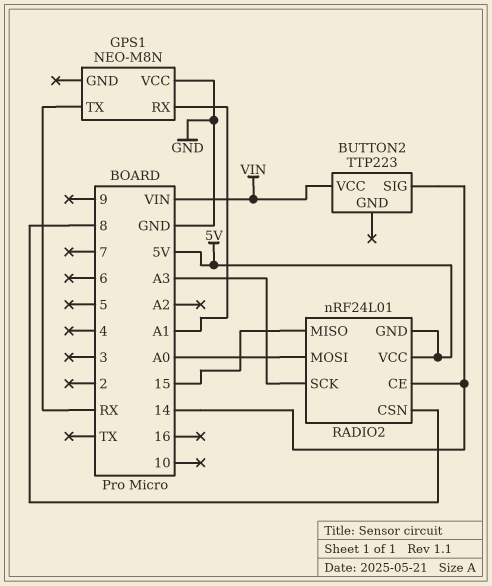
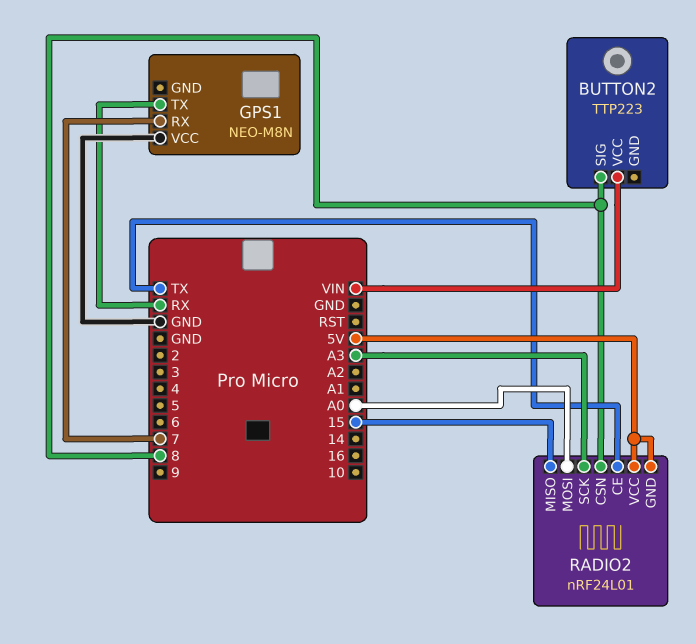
BUTTON2 pin SIG: 14 -> 8
GPS1 pin RX: A1 -> 7
RADIO2 pin CE: 14 -> TX

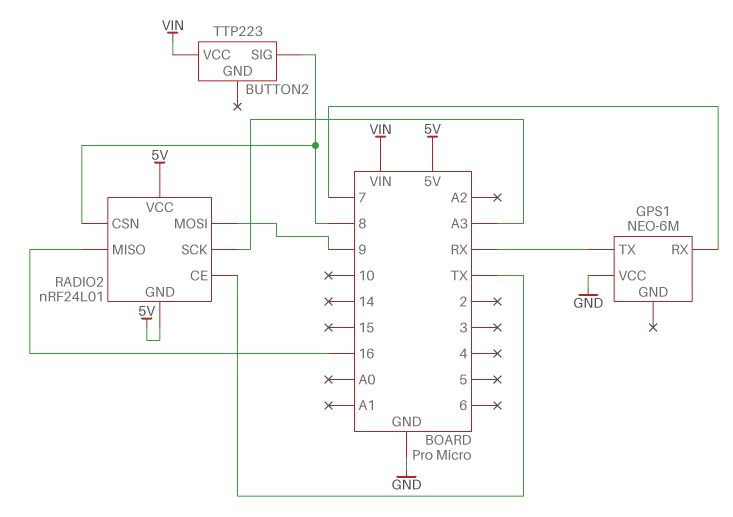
GPS1: NEO-M8N -> NEO-6M
RADIO2 pin MISO: 15 -> 16
RADIO2 pin MOSI: A0 -> 9

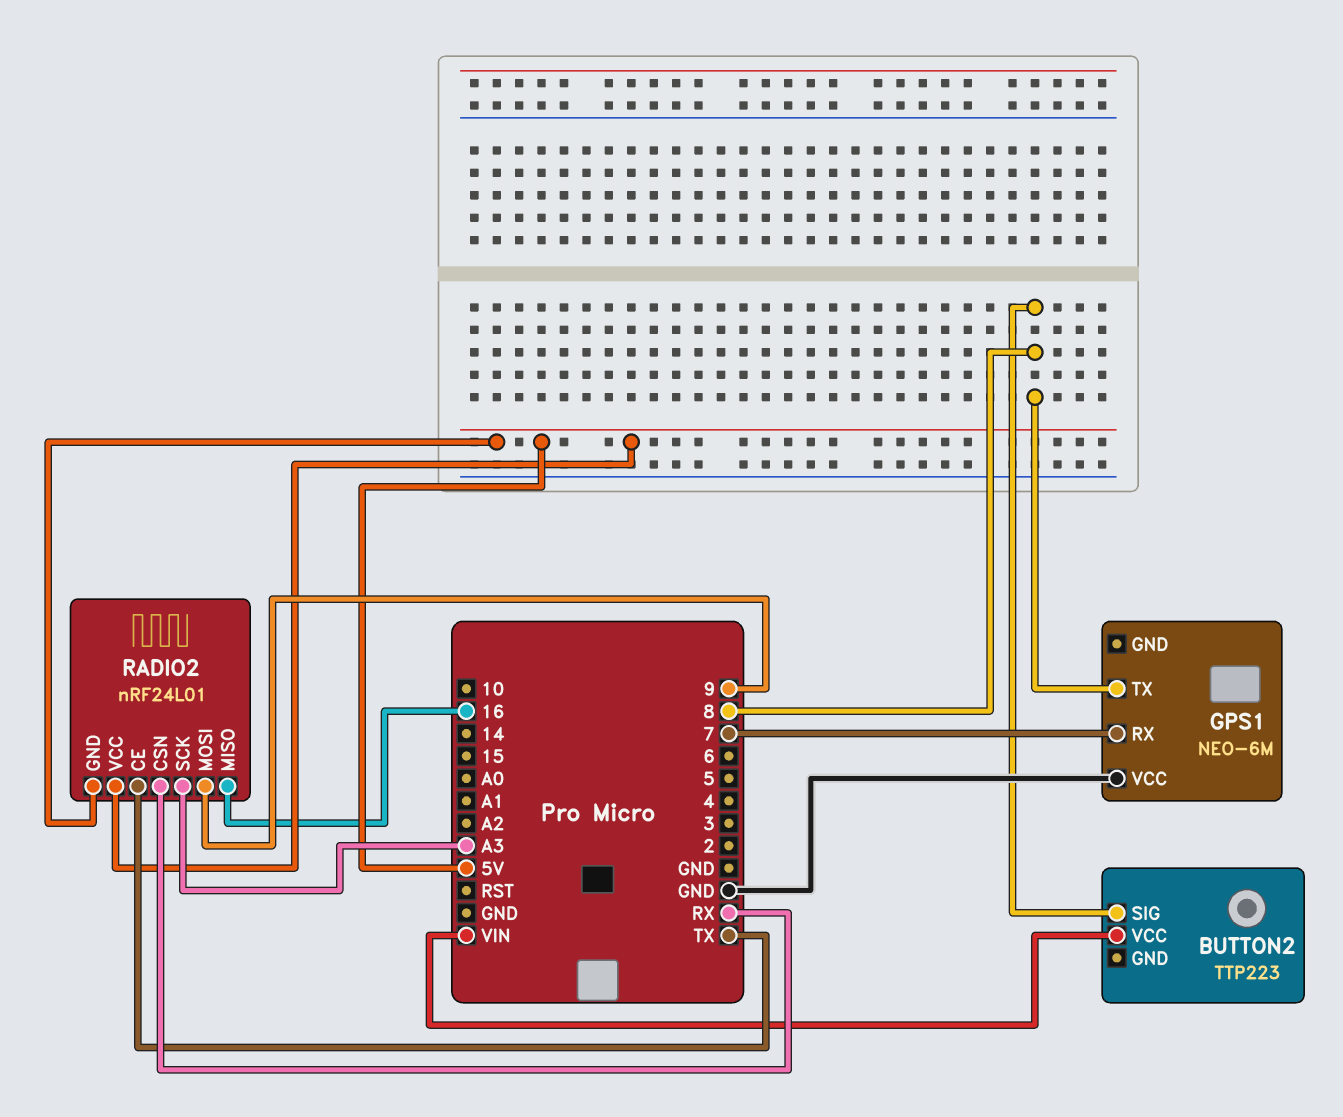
GPS1 pin TX: RX -> 8
RADIO2 pin CSN: 8 -> RX

